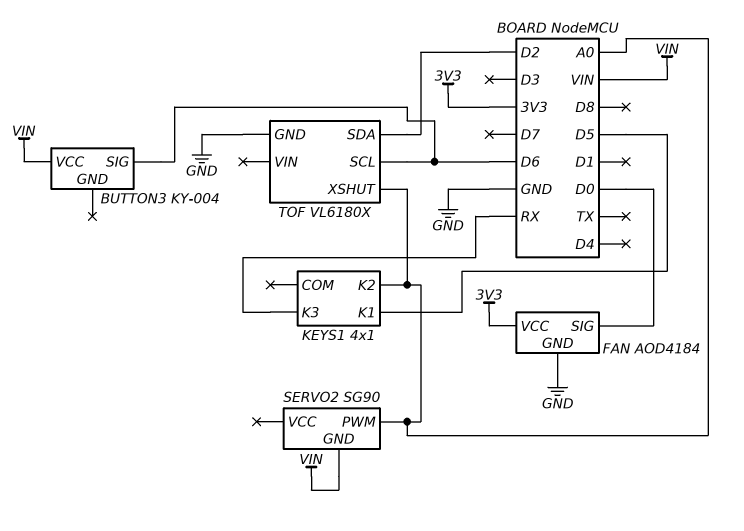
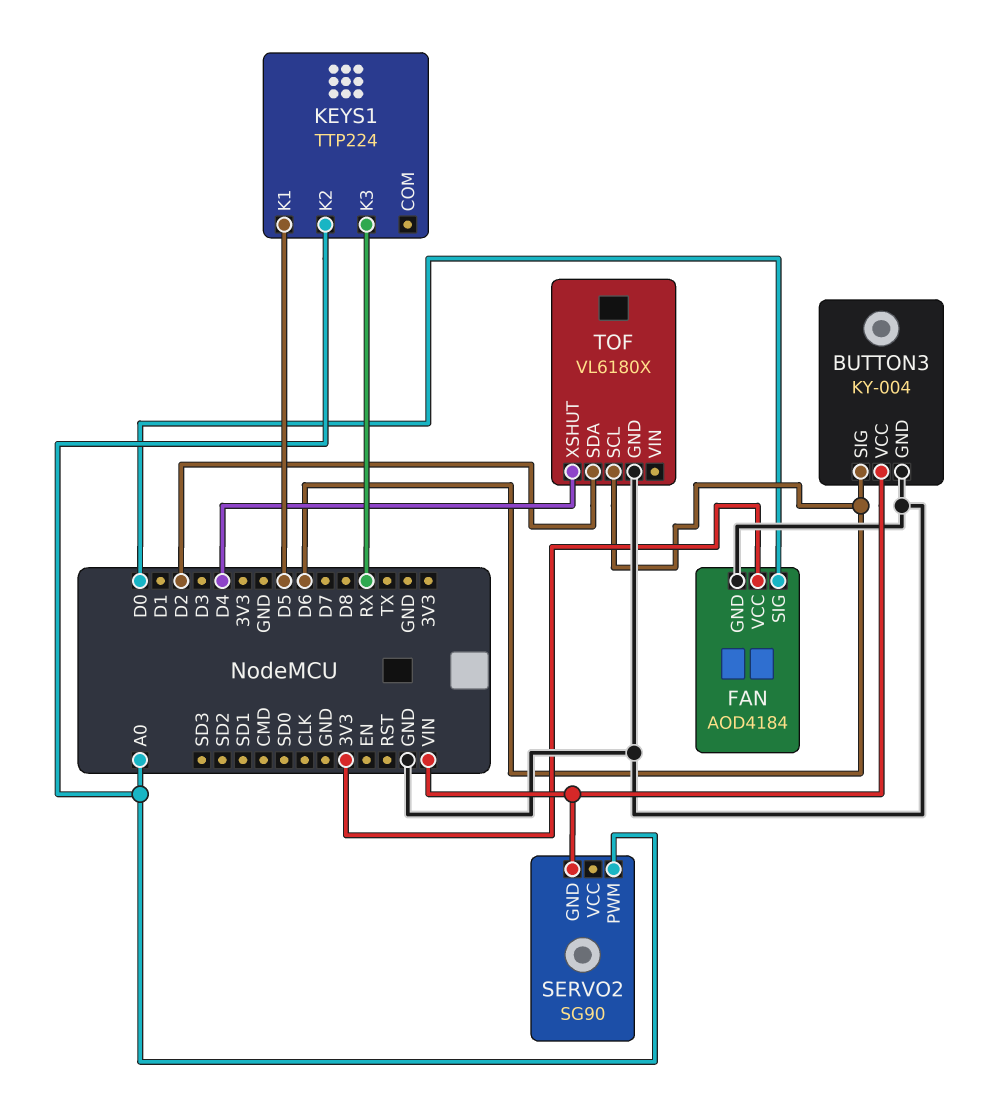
BUTTON3 pin GND: none -> GND
KEYS1: 4x1 -> TTP224
TOF pin XSHUT: A0 -> D4

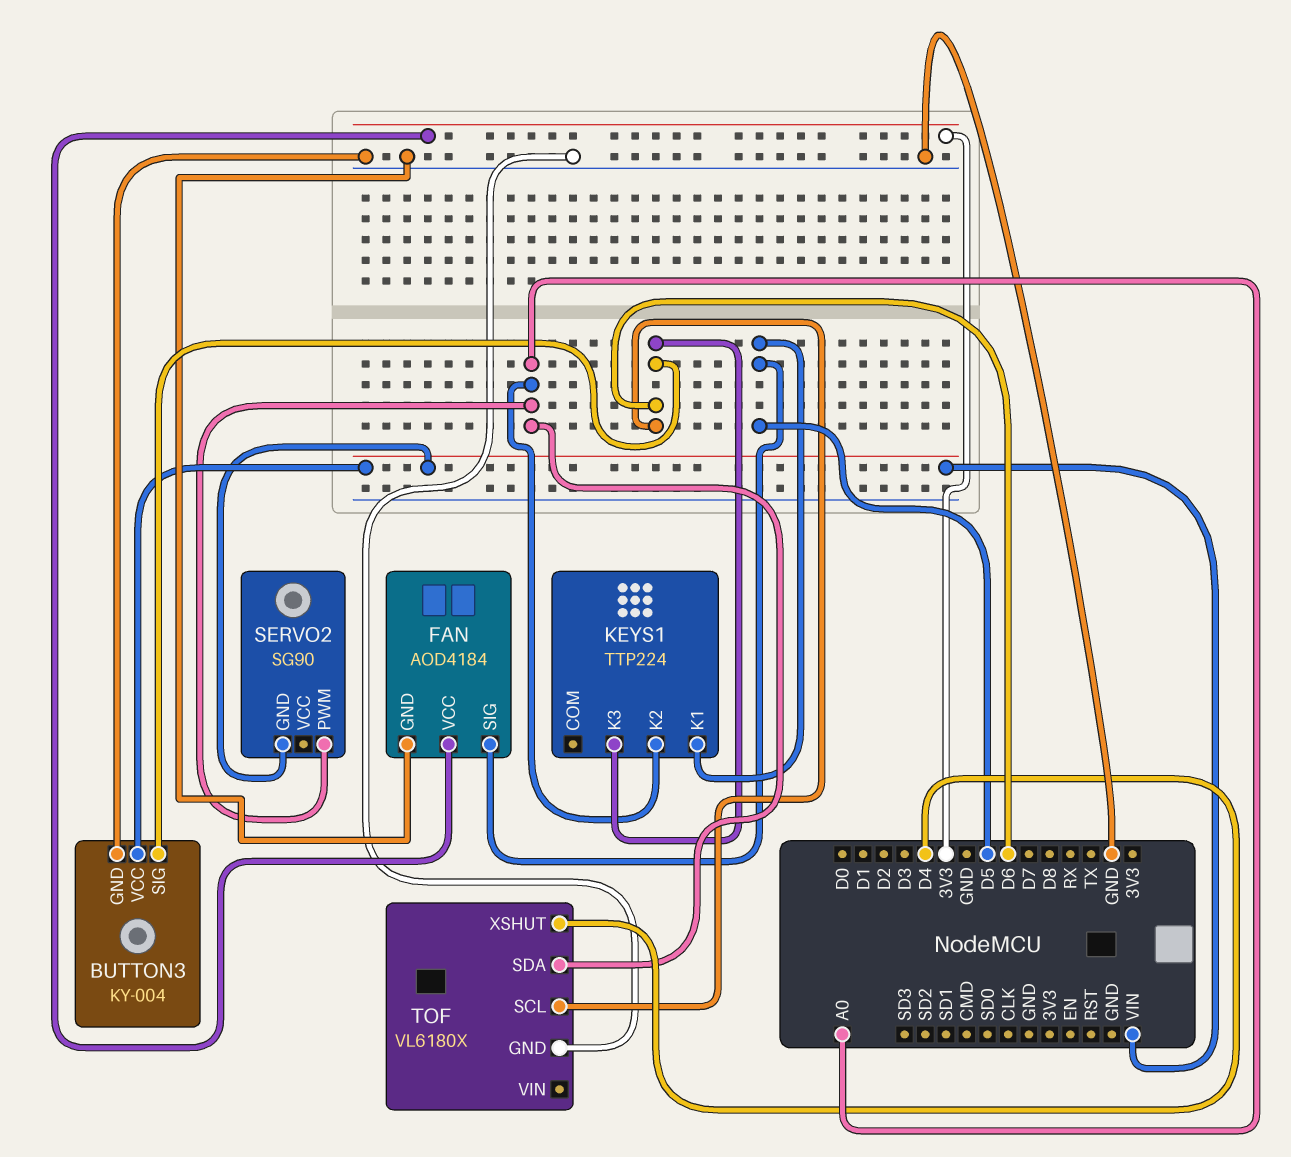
FAN pin SIG: D0 -> D5
KEYS1 pin K3: RX -> D6
TOF pin SDA: D2 -> A0

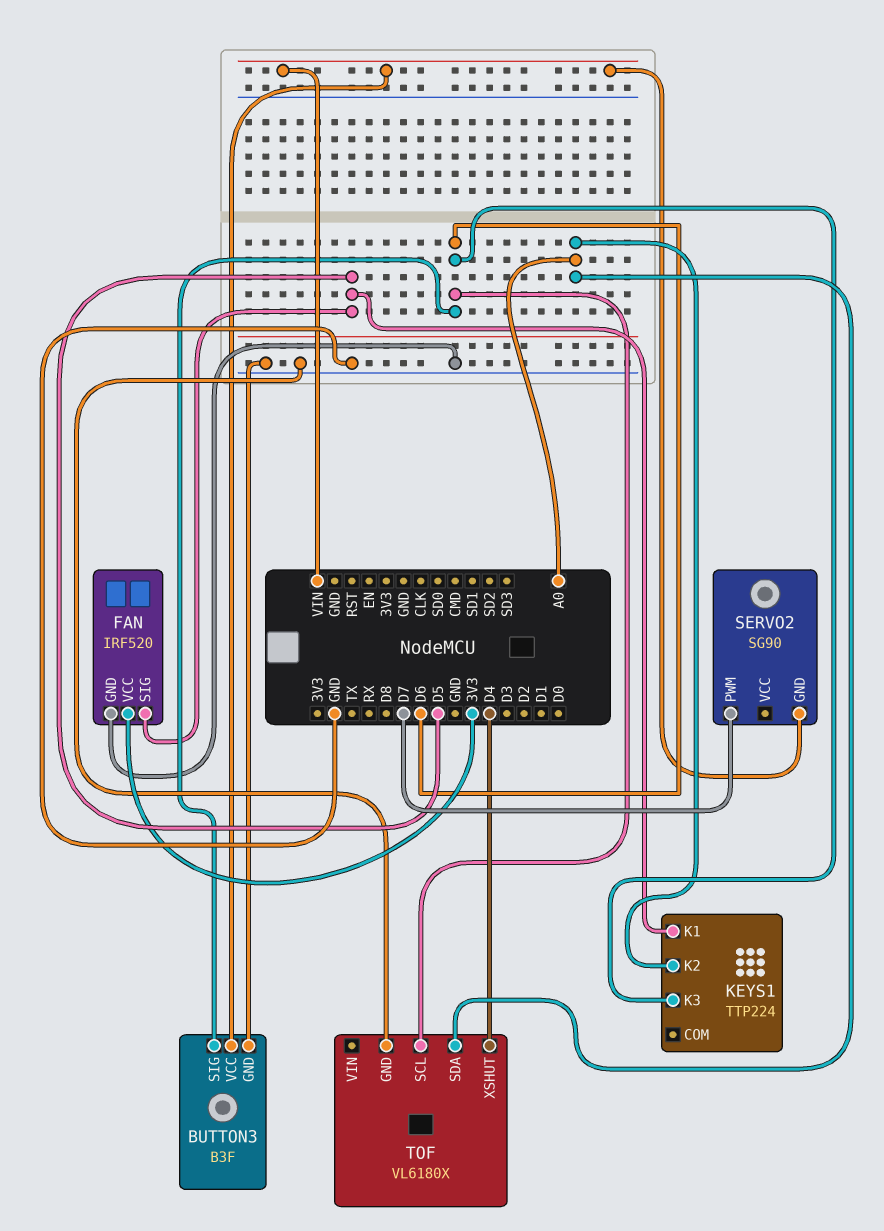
BUTTON3: KY-004 -> B3F
FAN: AOD4184 -> IRF520
SERVO2 pin PWM: A0 -> D7

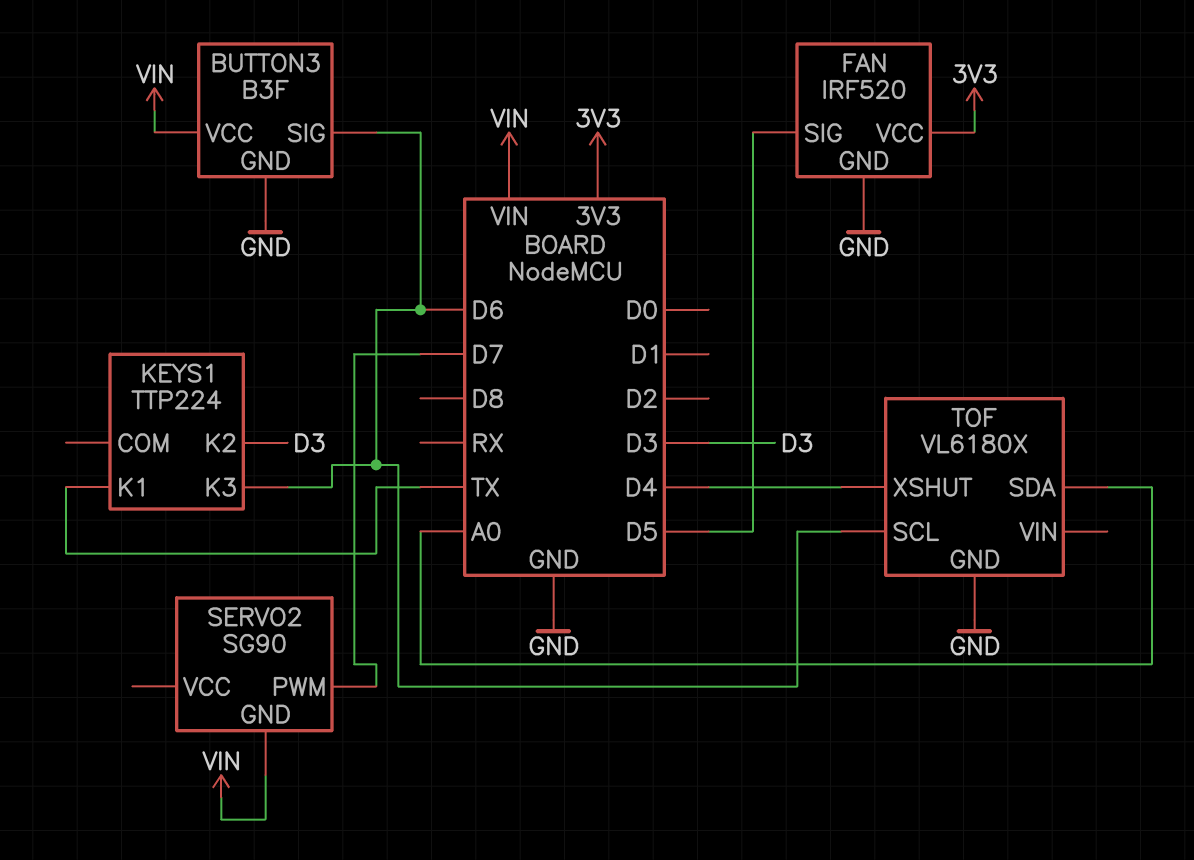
KEYS1 pin K1: D5 -> TX
KEYS1 pin K2: A0 -> D3

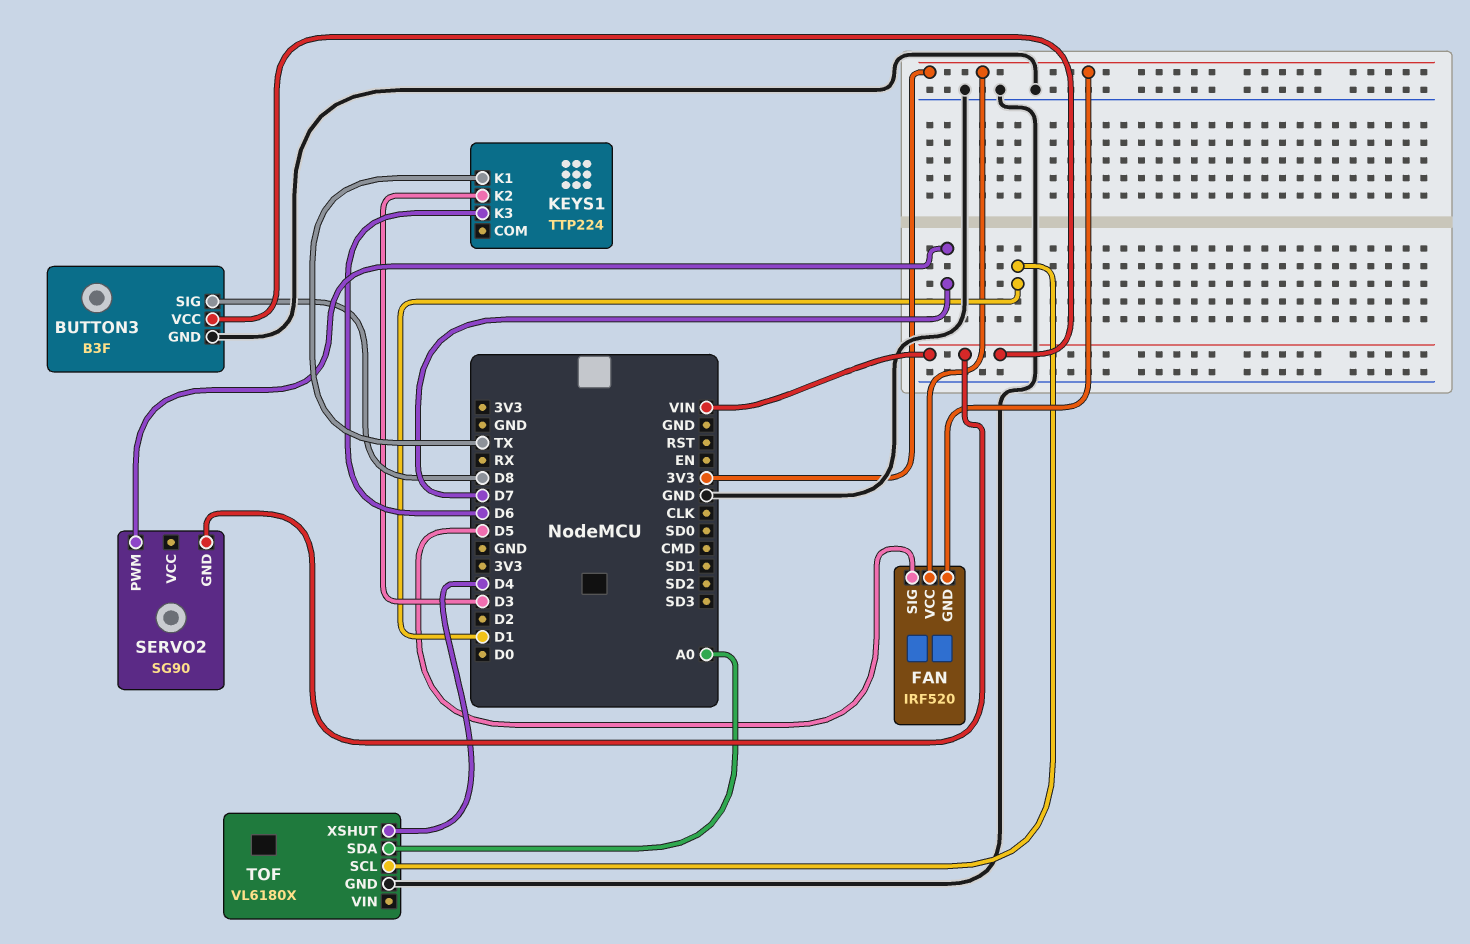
BUTTON3 pin SIG: D6 -> D8
FAN pin GND: GND -> 3V3
TOF pin SCL: D6 -> D1

